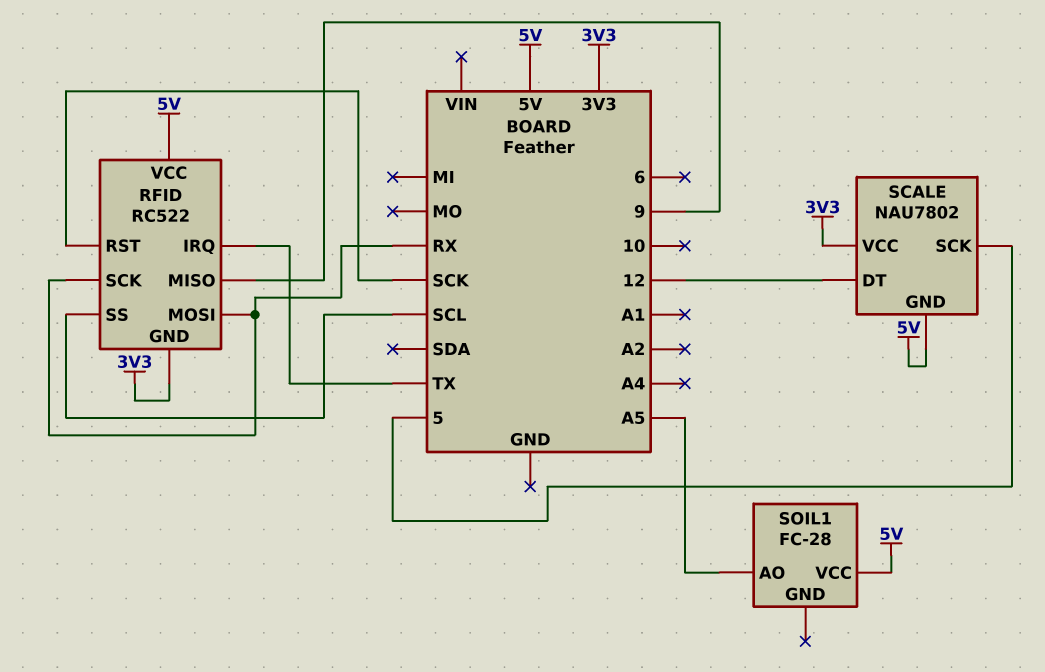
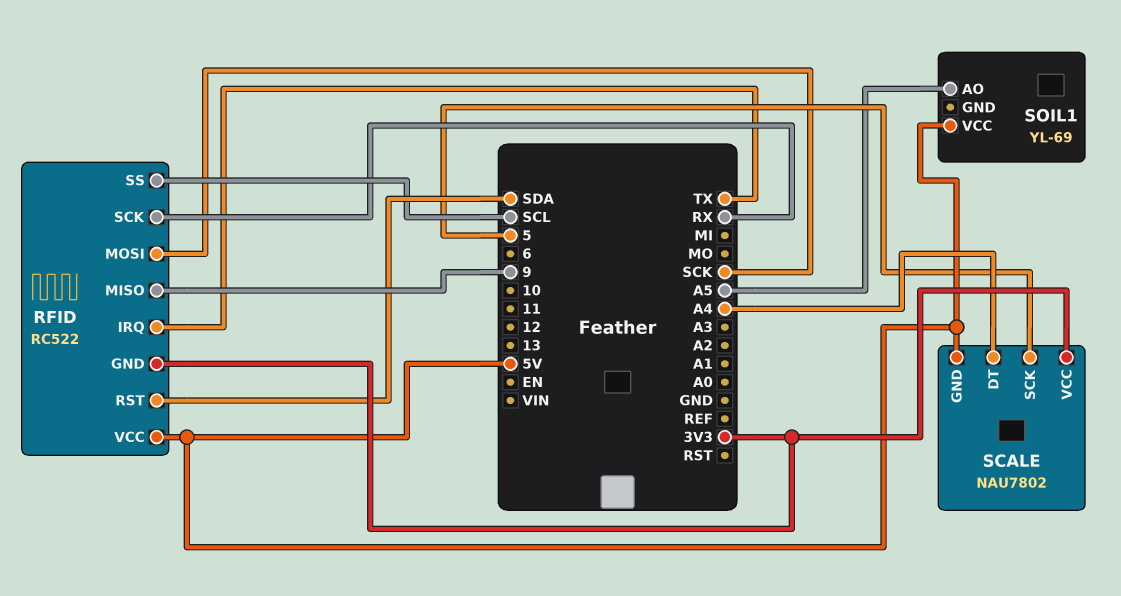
RFID pin MOSI: RX -> SCK
RFID pin RST: SCK -> SDA
SCALE pin DT: 12 -> A4
SOIL1: FC-28 -> YL-69

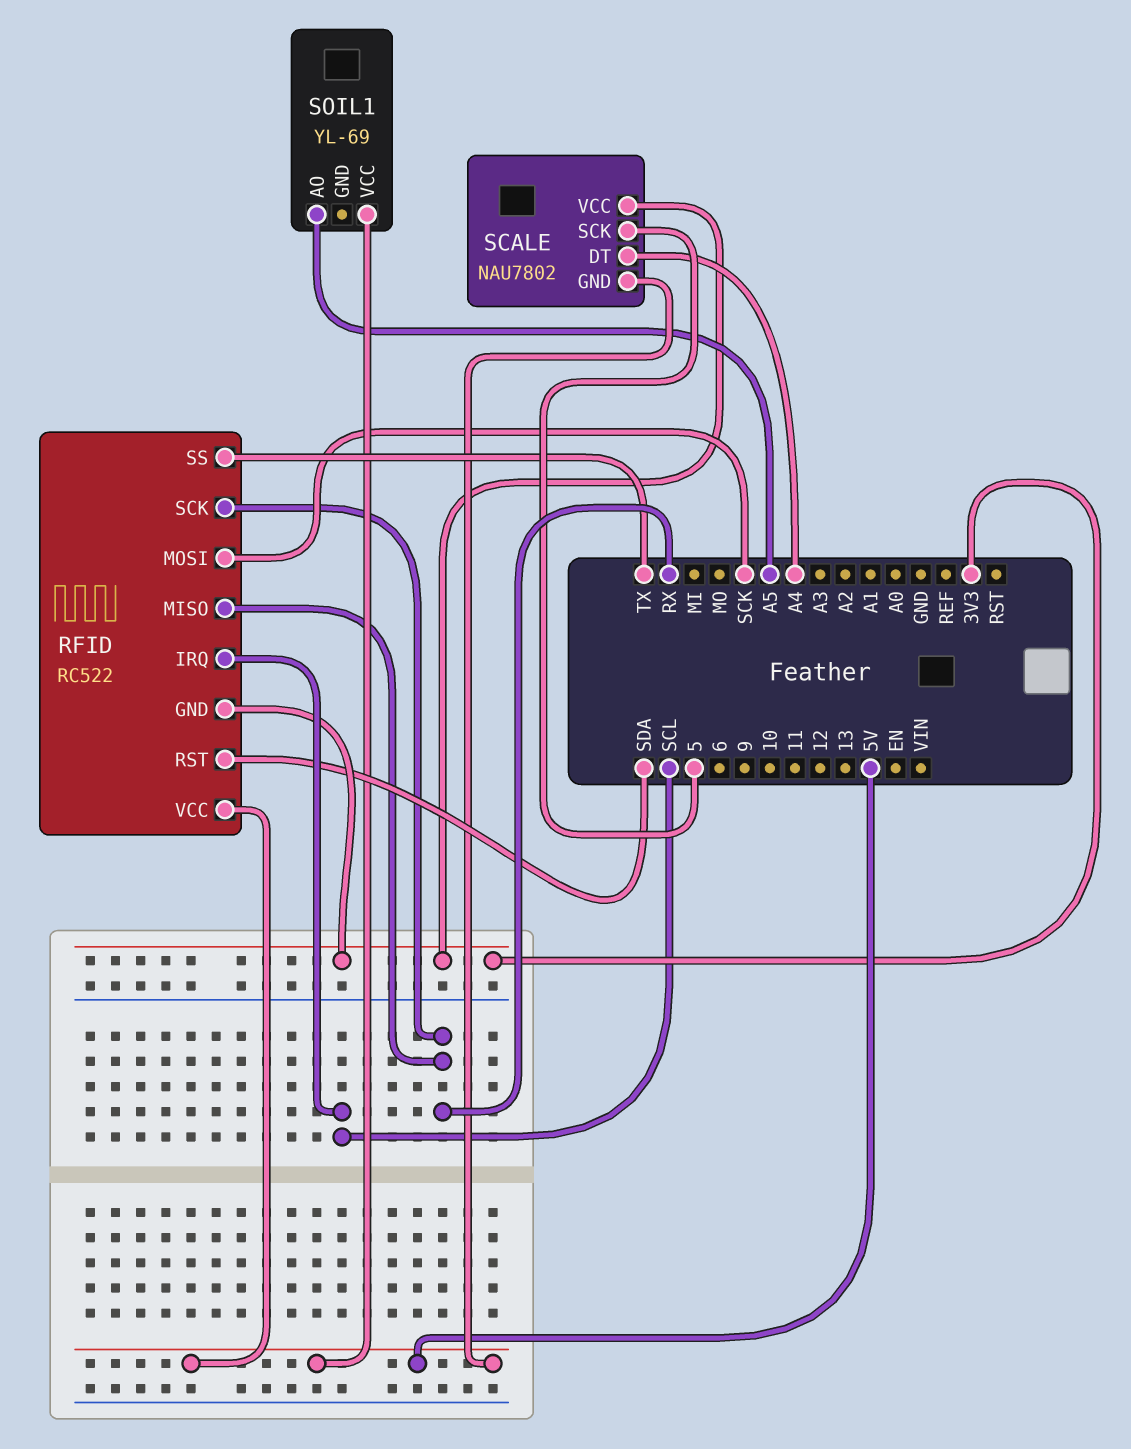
RFID pin IRQ: TX -> SCL
RFID pin MISO: 9 -> RX
RFID pin SS: SCL -> TX

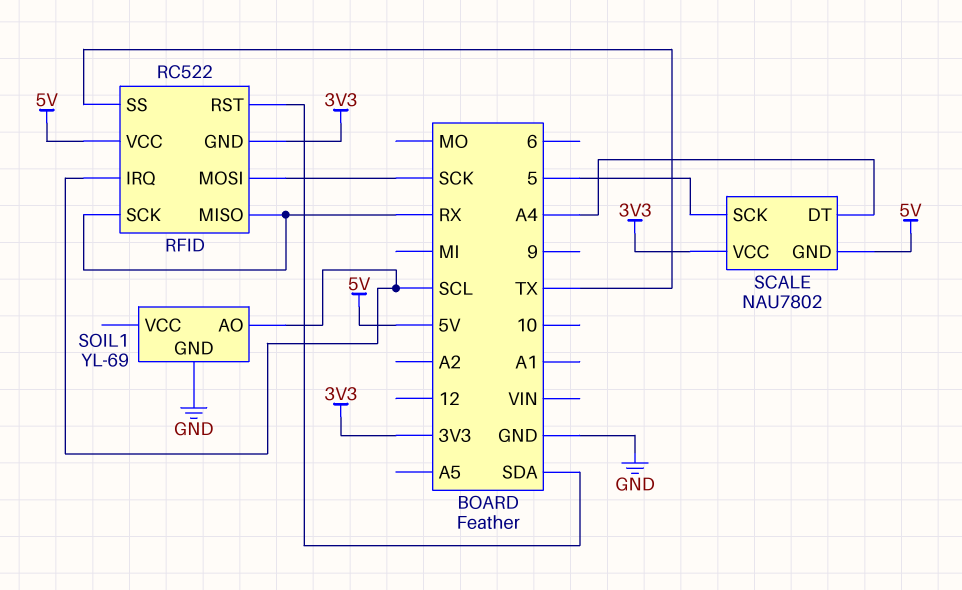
SOIL1 pin AO: A5 -> SCL
SOIL1 pin GND: none -> GND
SOIL1 pin VCC: 5V -> none

